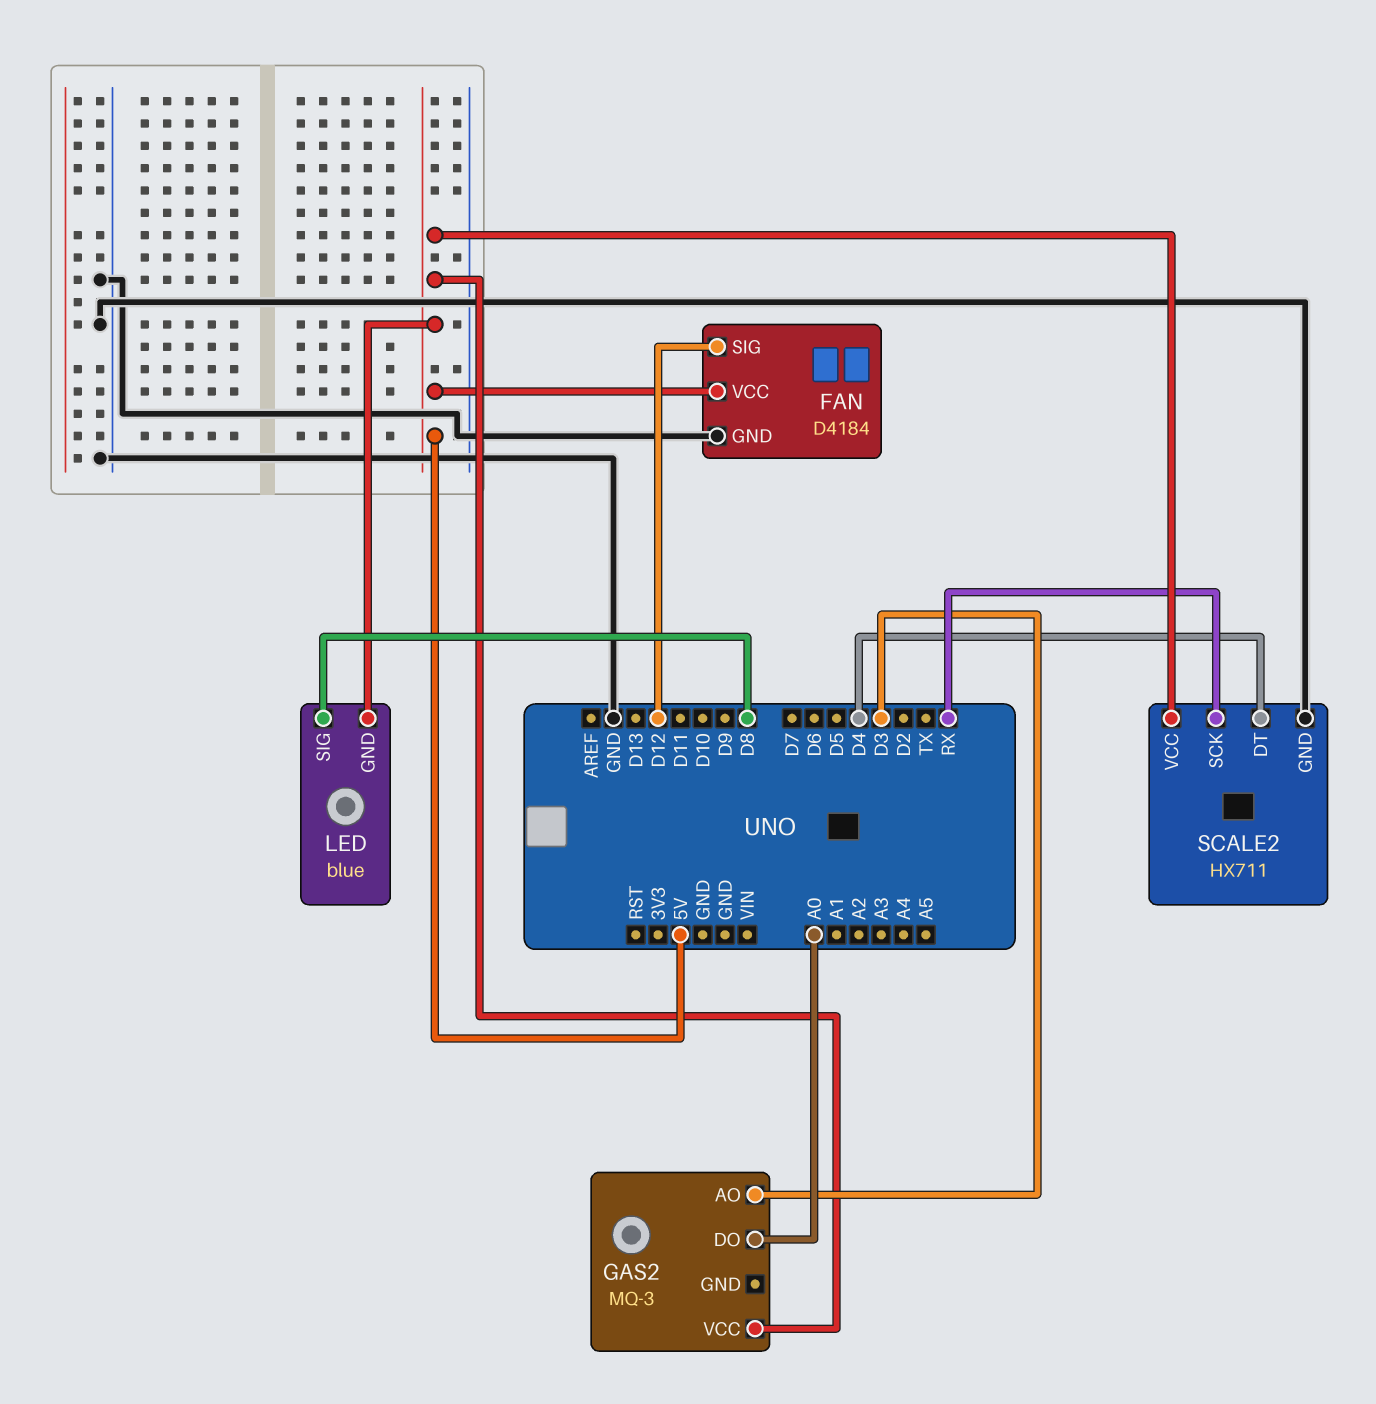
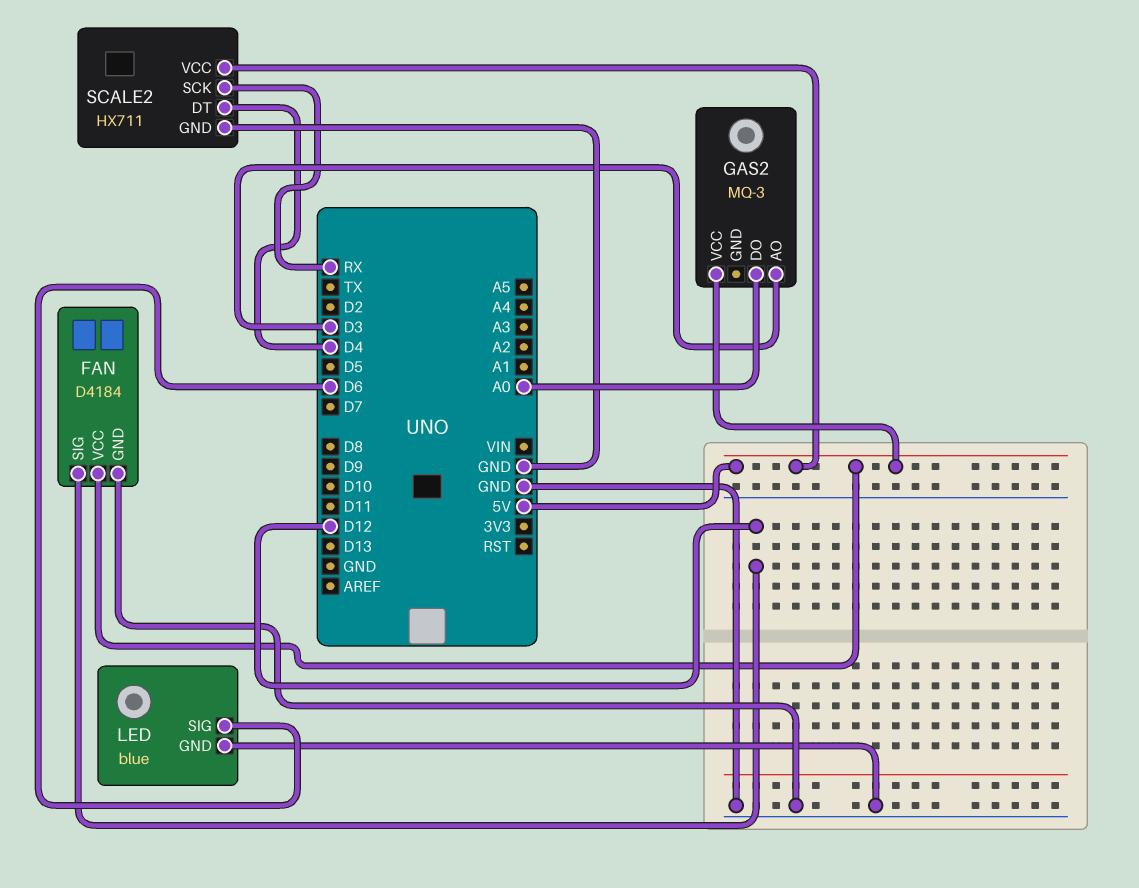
LED pin GND: 5V -> GND
LED pin SIG: D8 -> D6

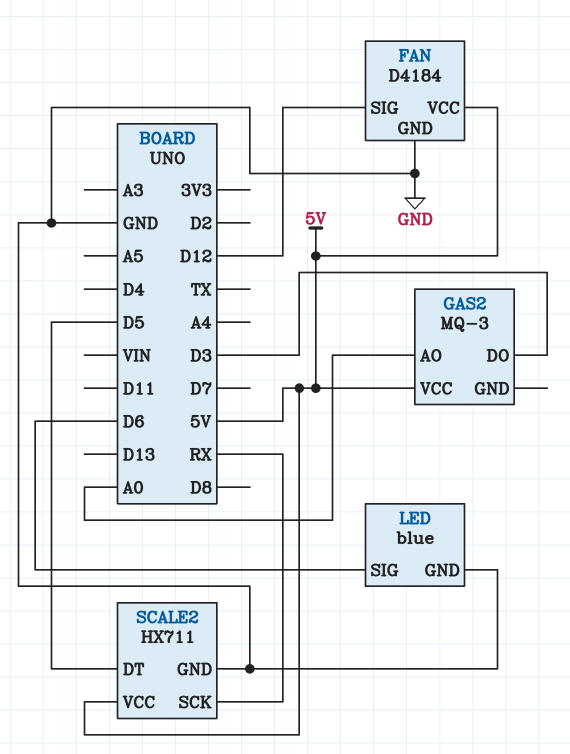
GAS2 pin AO: D3 -> A0
GAS2 pin DO: A0 -> D3
SCALE2 pin DT: D4 -> D5

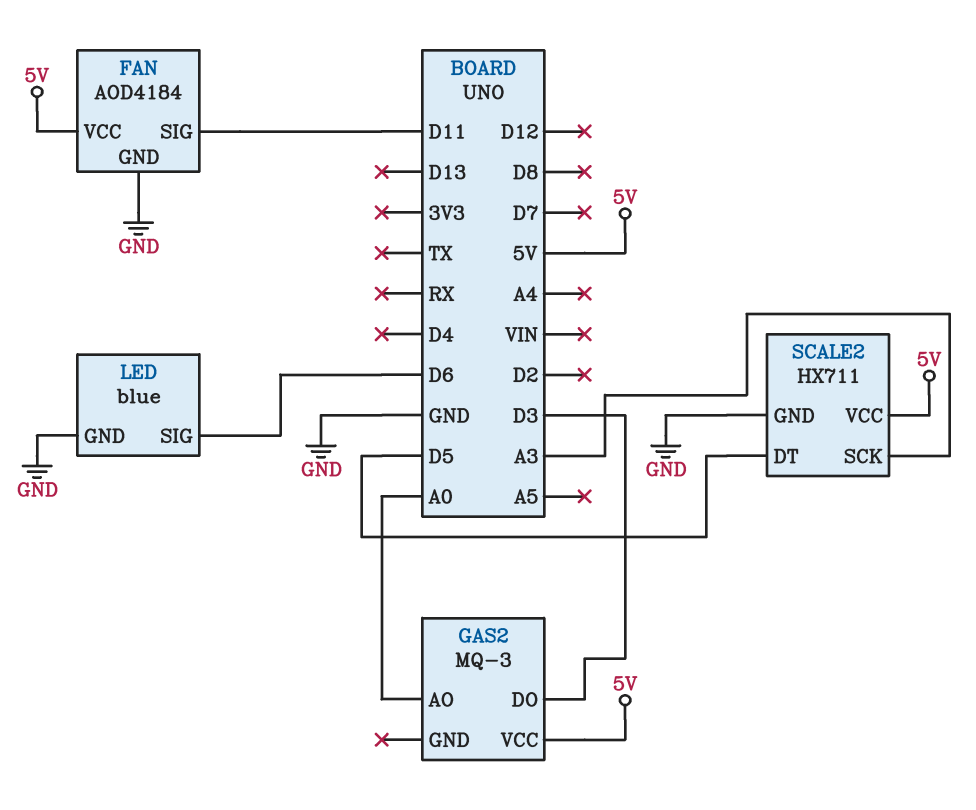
FAN: D4184 -> AOD4184
FAN pin SIG: D12 -> D11
SCALE2 pin SCK: RX -> A3

